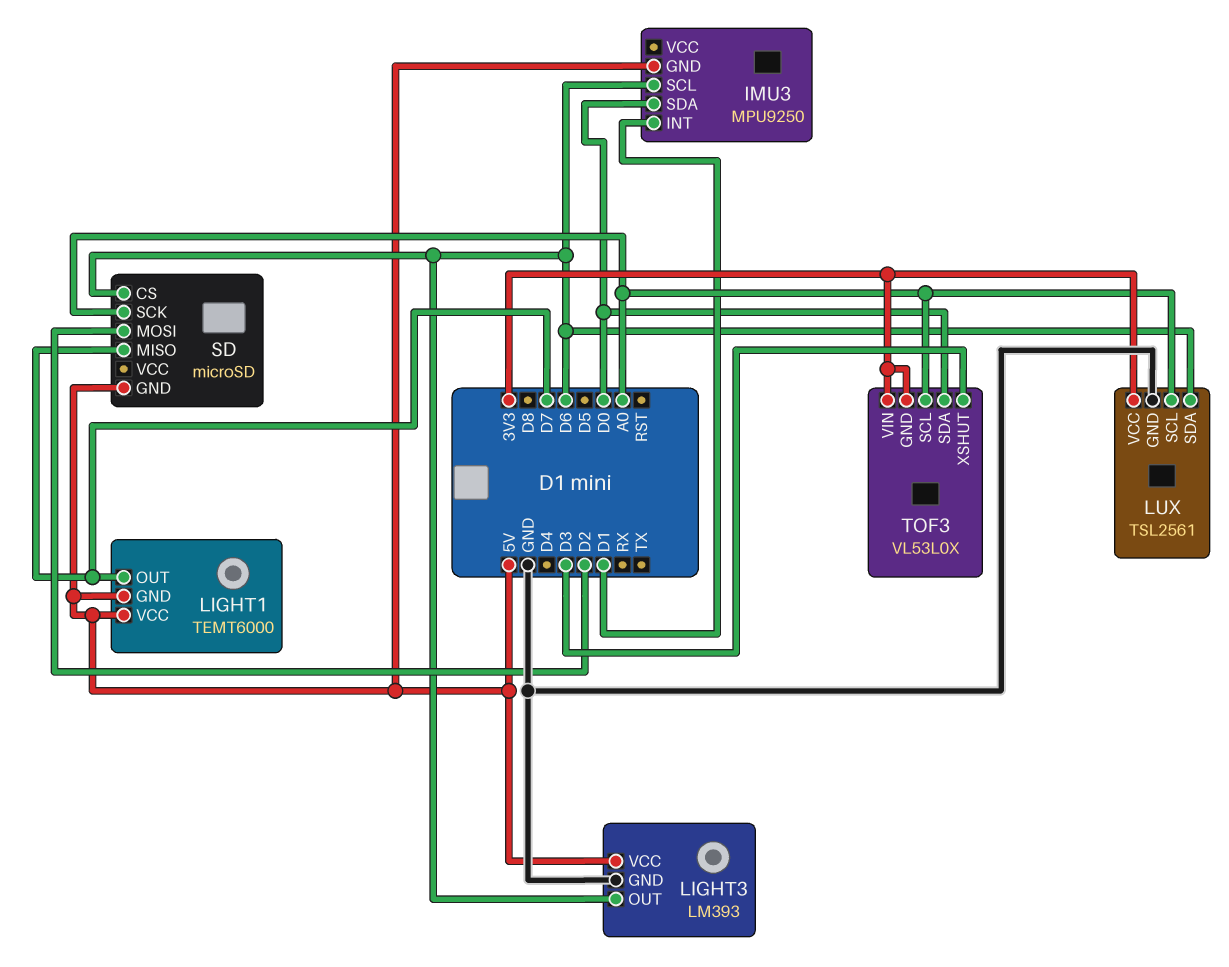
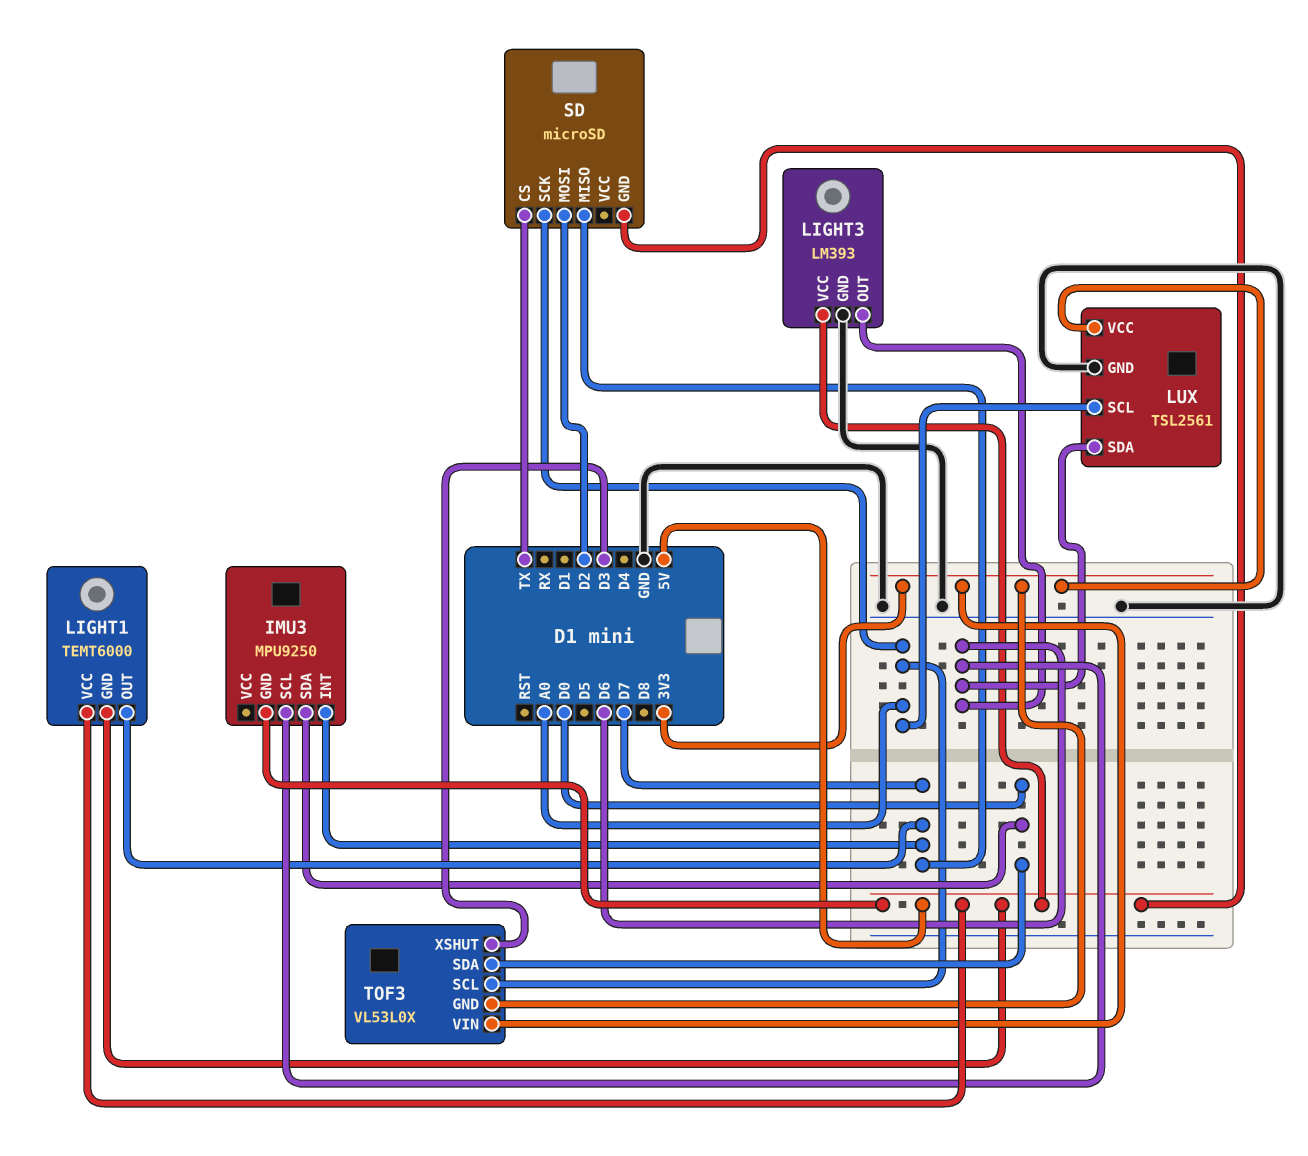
IMU3 pin INT: D1 -> D7
SD pin CS: D6 -> TX

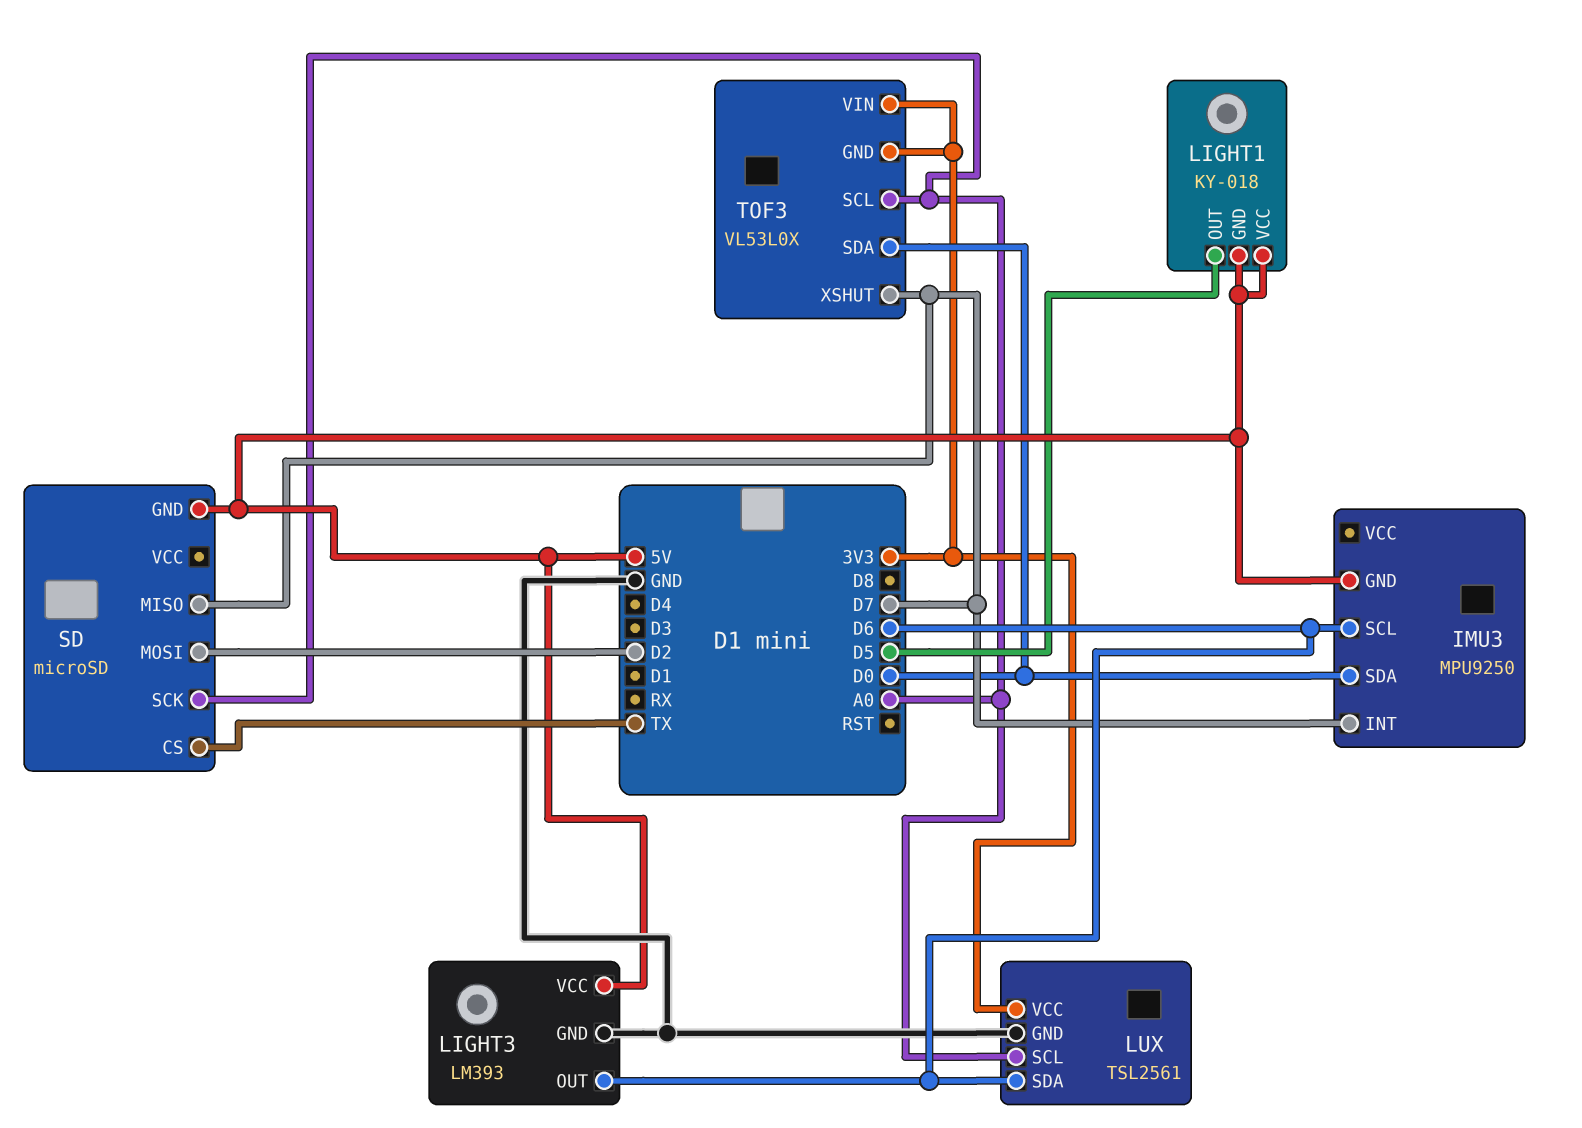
LIGHT1: TEMT6000 -> KY-018
LIGHT1 pin OUT: D7 -> D5
TOF3 pin XSHUT: D3 -> D7

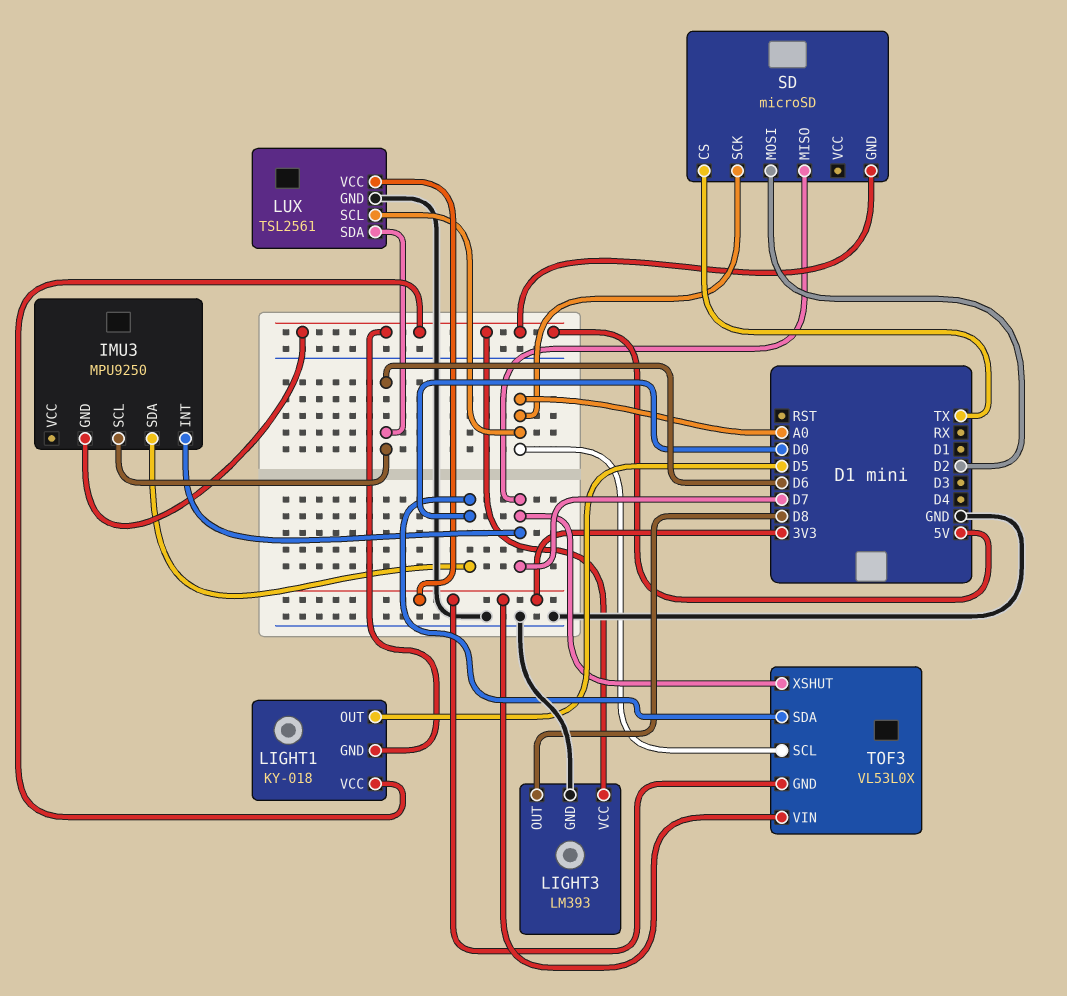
LIGHT3 pin OUT: D6 -> D8

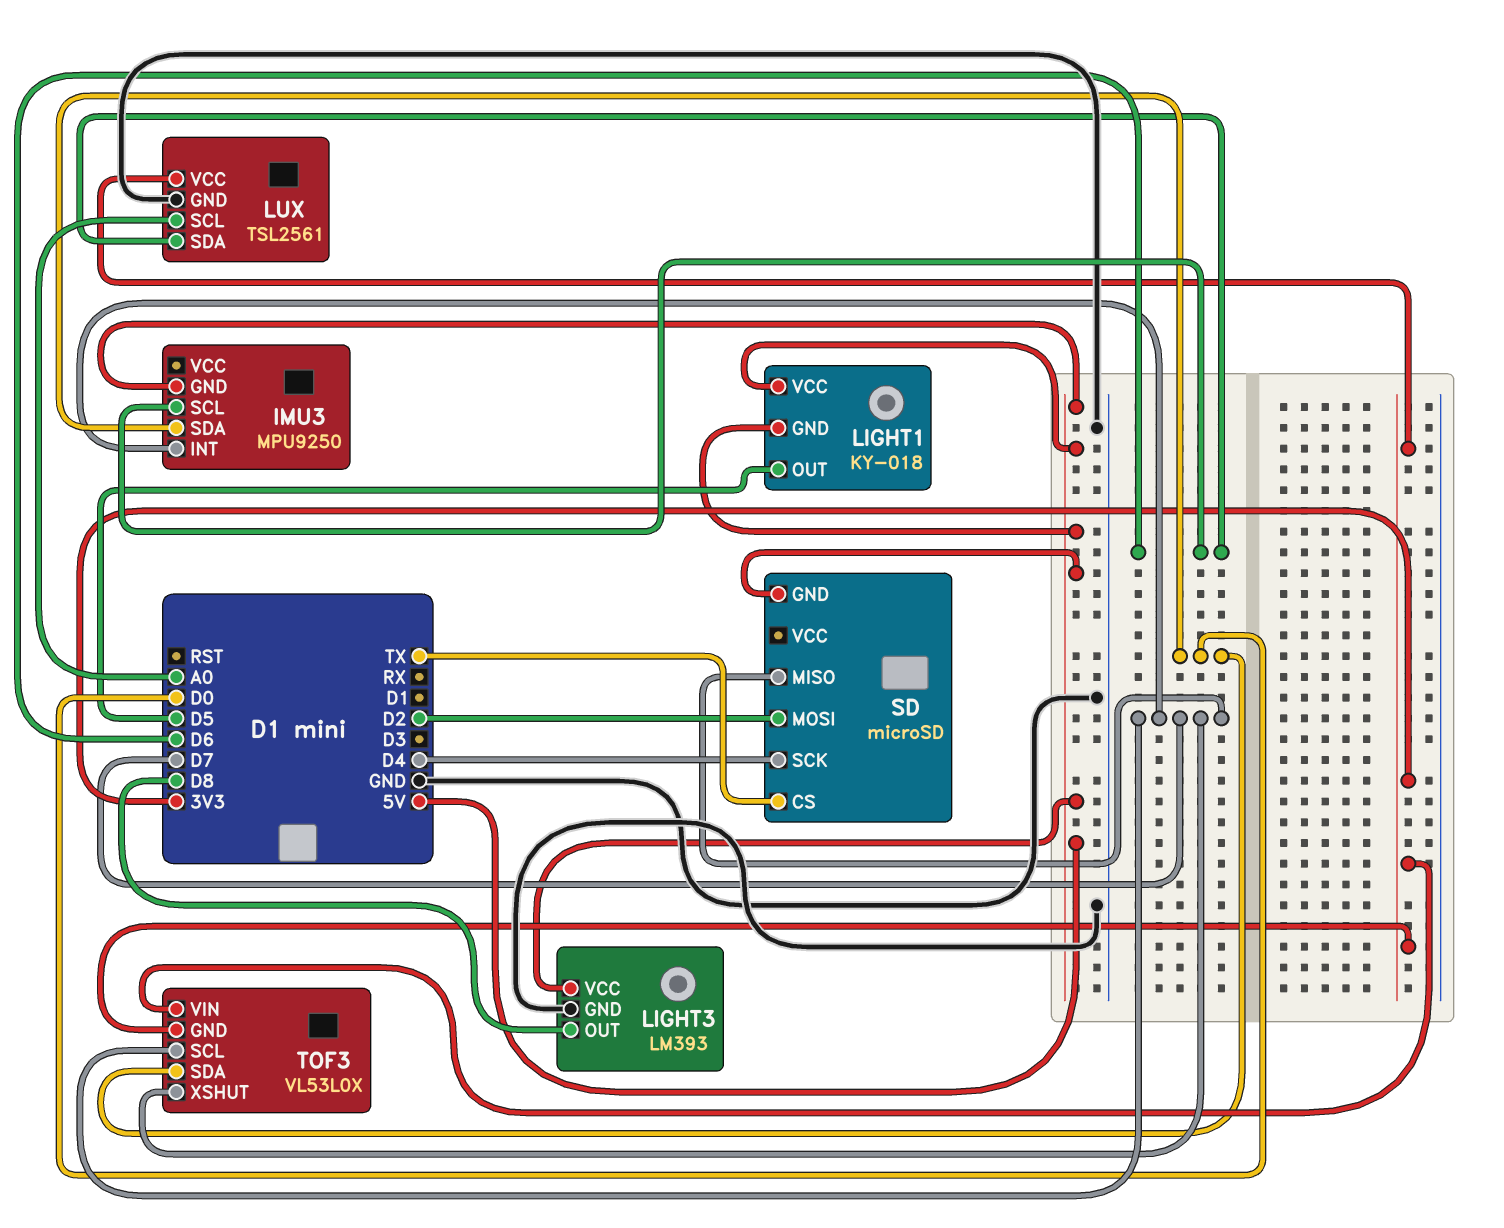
SD pin SCK: A0 -> D4
TOF3 pin SCL: A0 -> D7

